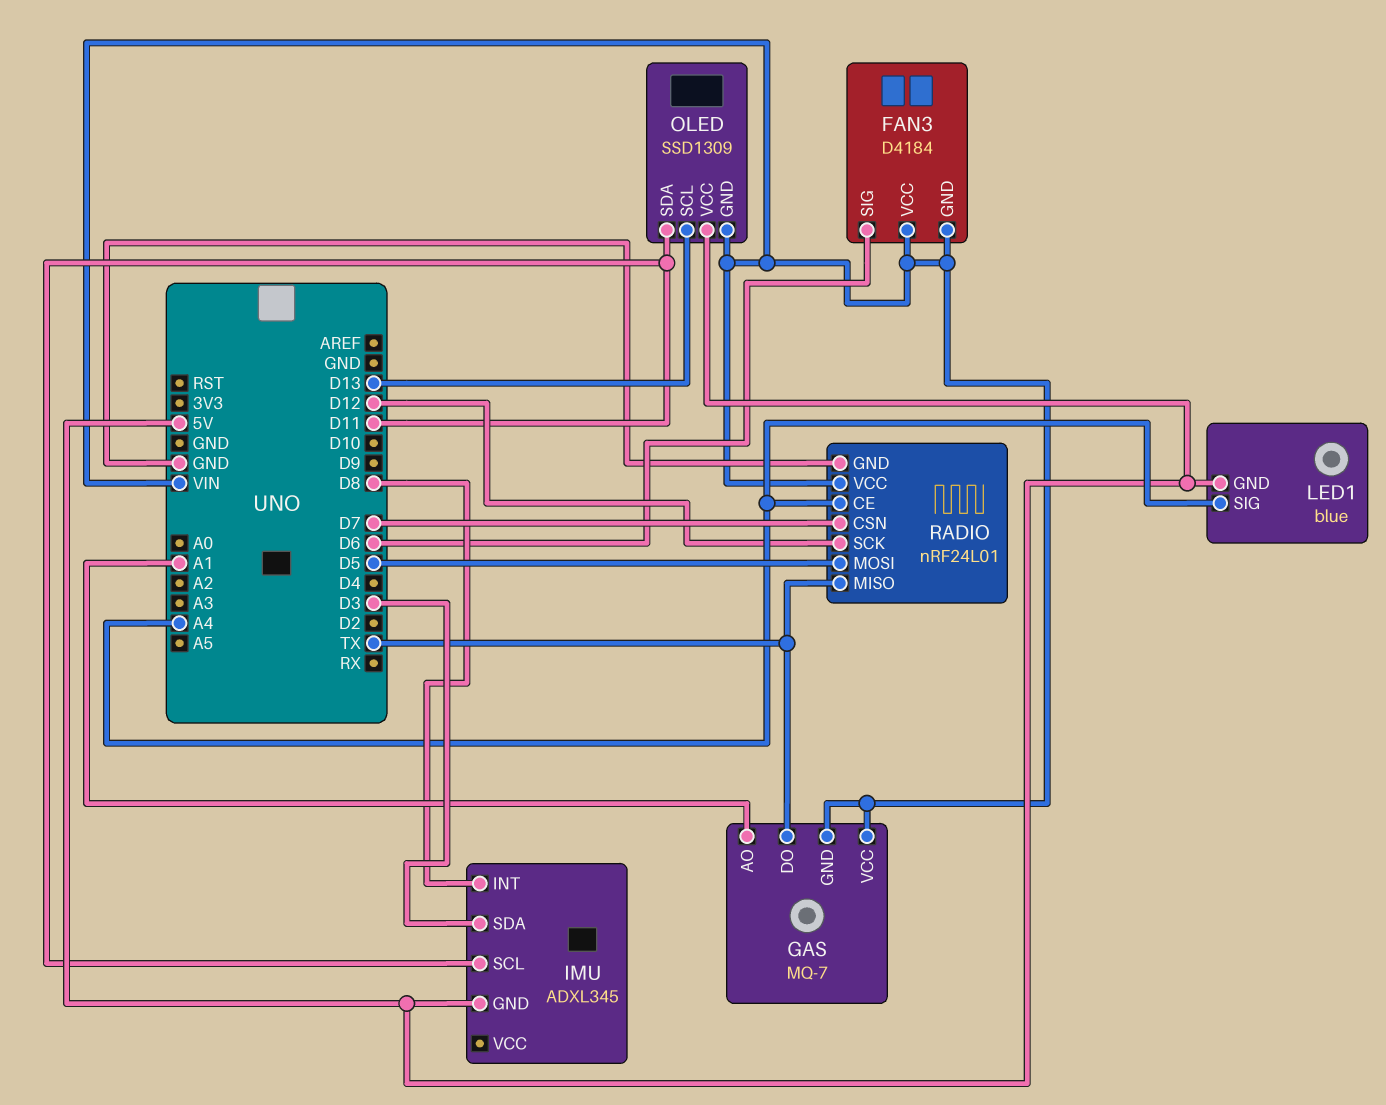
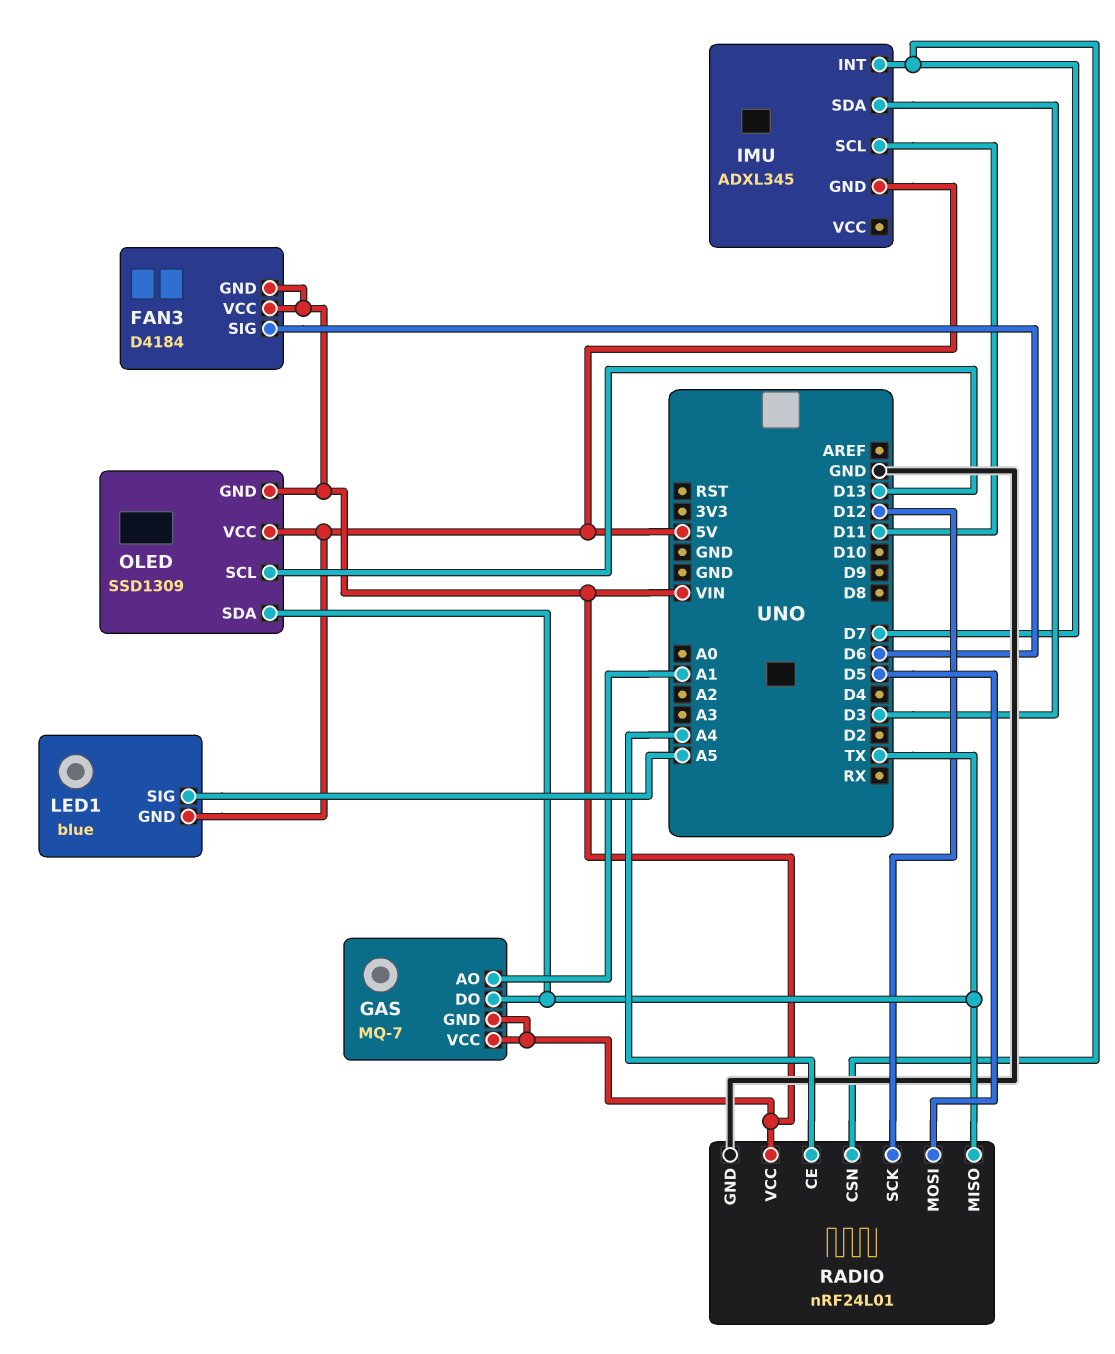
IMU pin INT: D8 -> D7
LED1 pin SIG: A4 -> A5
OLED pin SDA: D11 -> TX

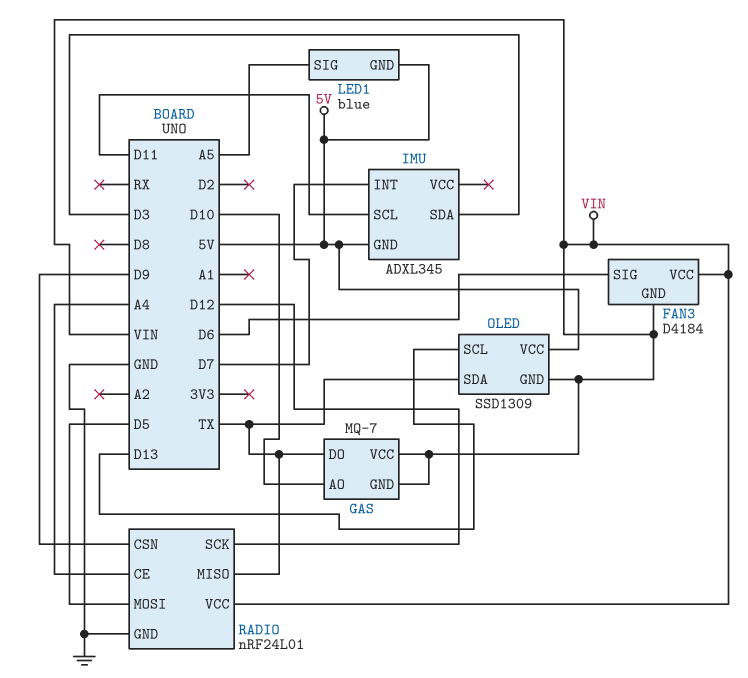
GAS pin AO: A1 -> D10
RADIO pin CSN: D7 -> D9

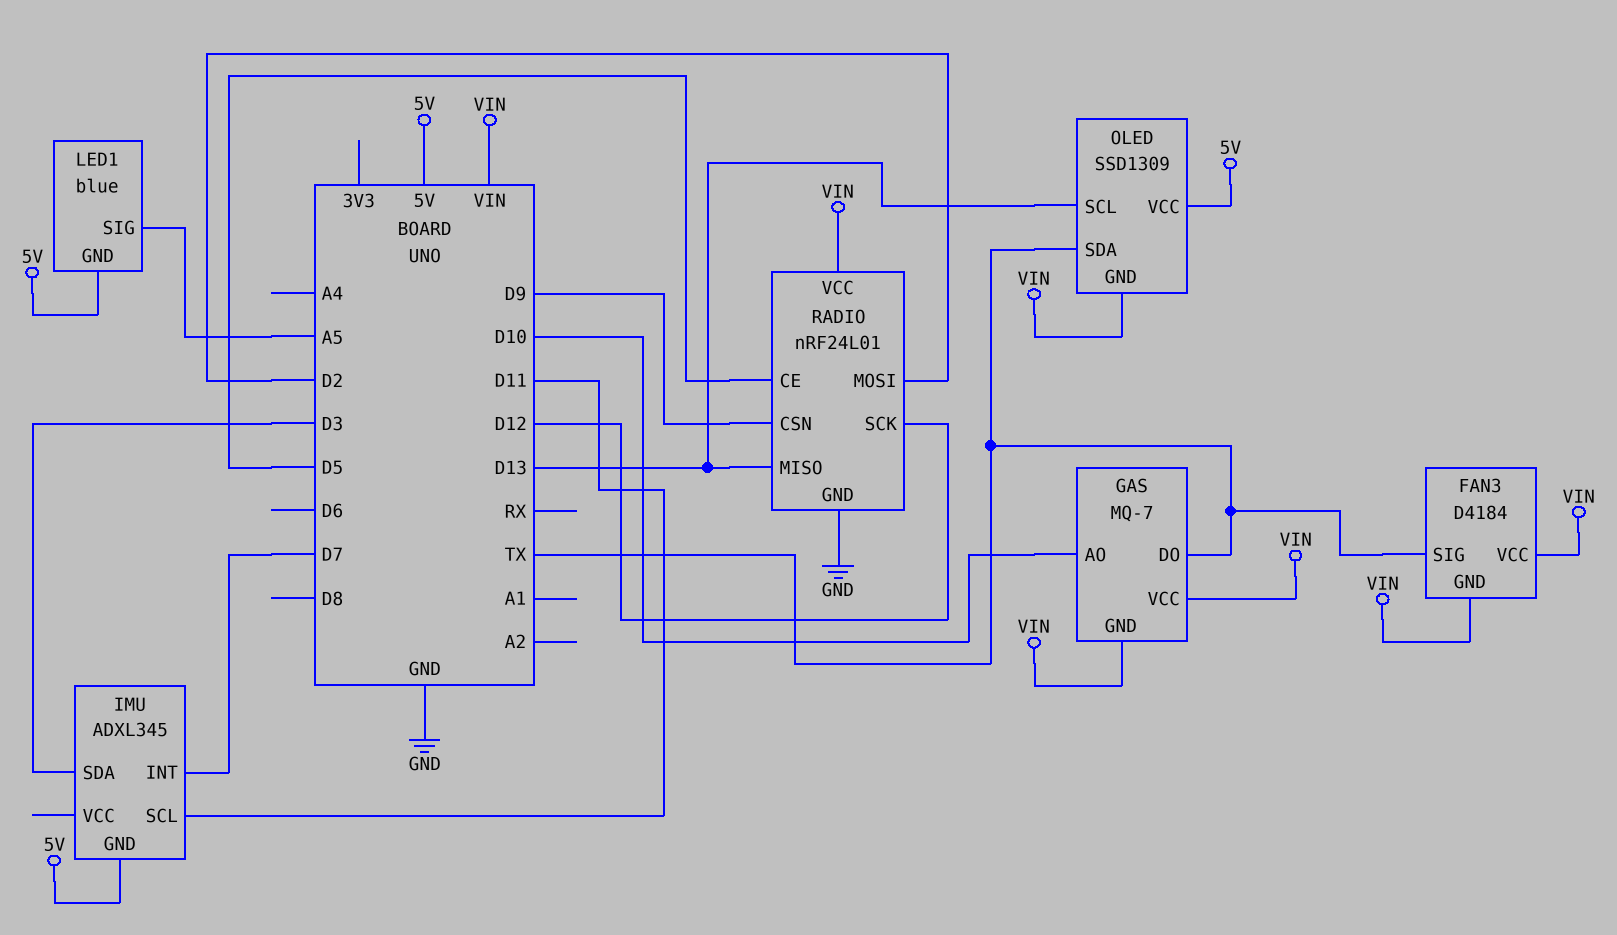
FAN3 pin SIG: D6 -> TX
RADIO pin CE: A4 -> D5
RADIO pin MISO: TX -> D13
RADIO pin MOSI: D5 -> D2

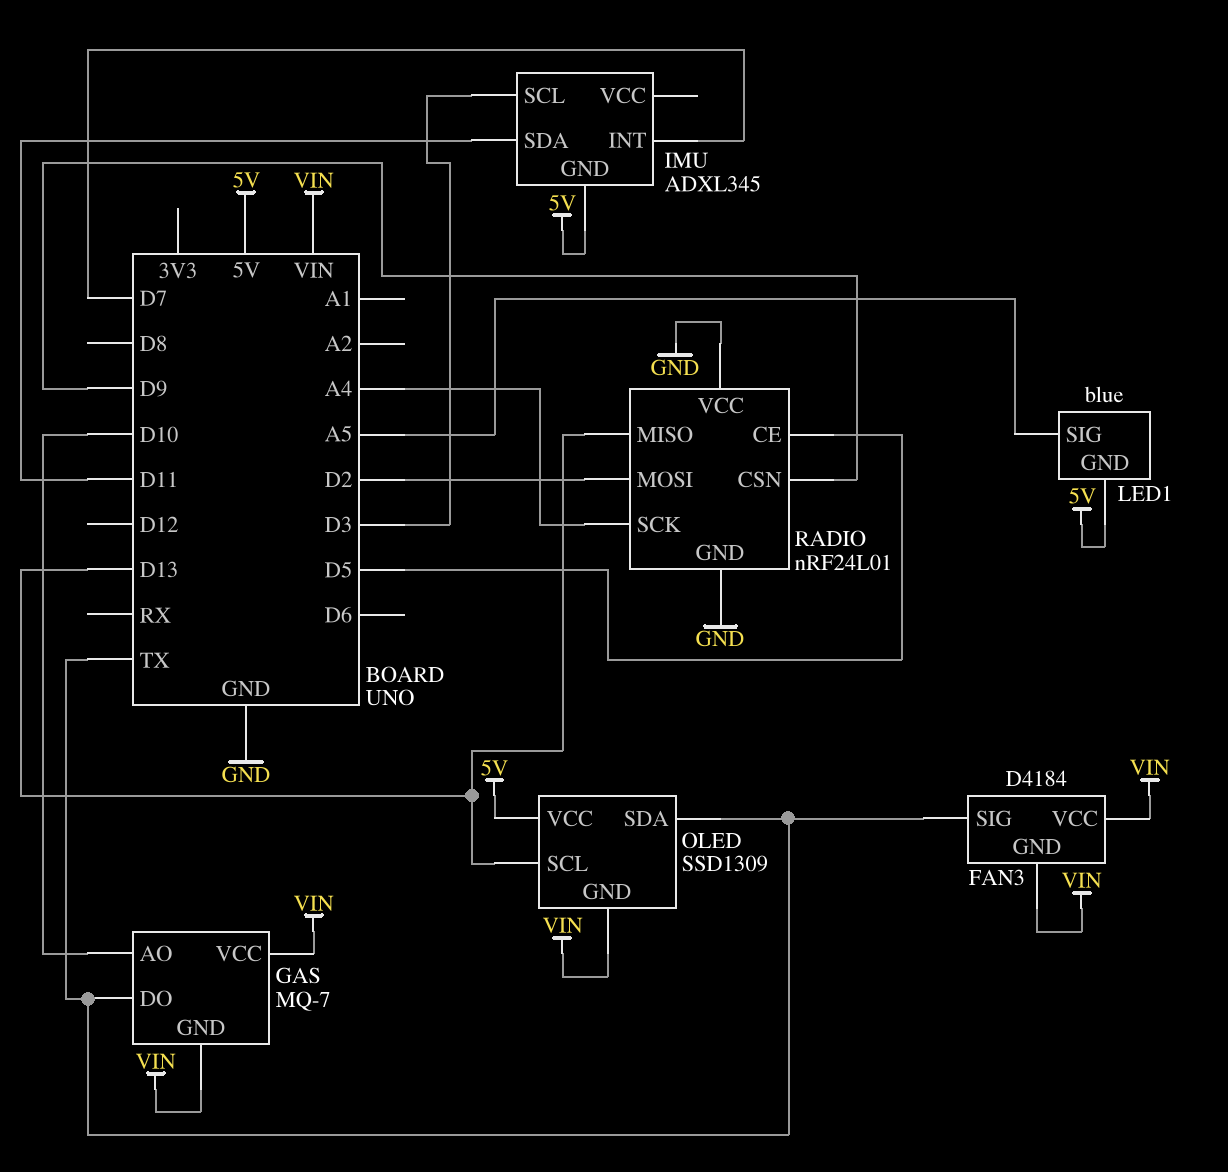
IMU pin SCL: D11 -> D3
IMU pin SDA: D3 -> D11
RADIO pin SCK: D12 -> A4
RADIO pin VCC: VIN -> GND

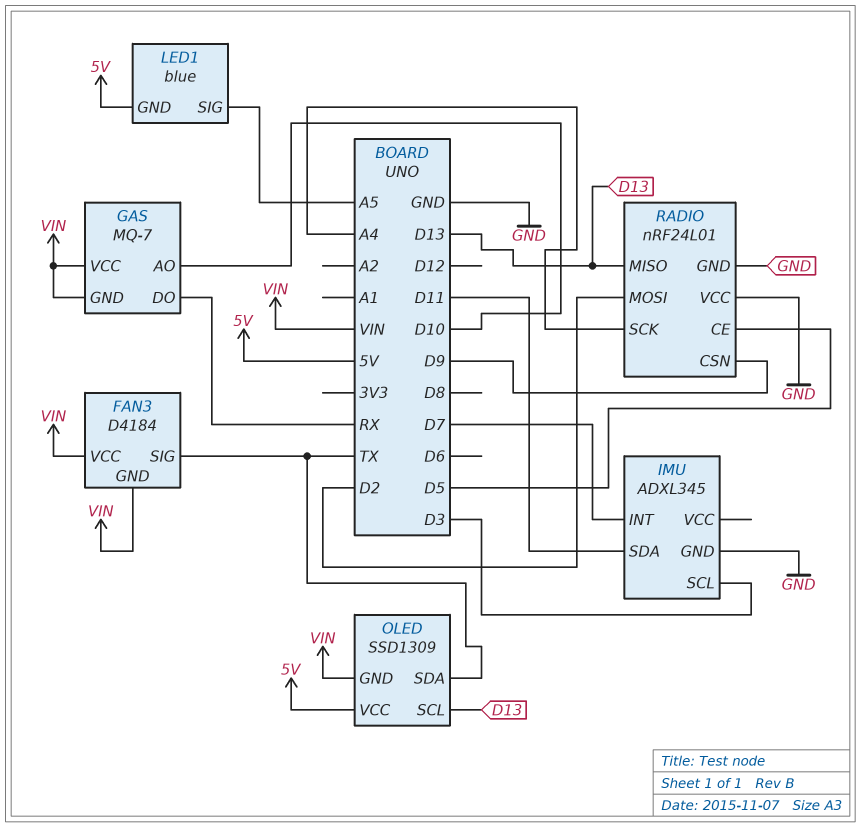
GAS pin DO: TX -> RX
IMU pin GND: 5V -> GND

